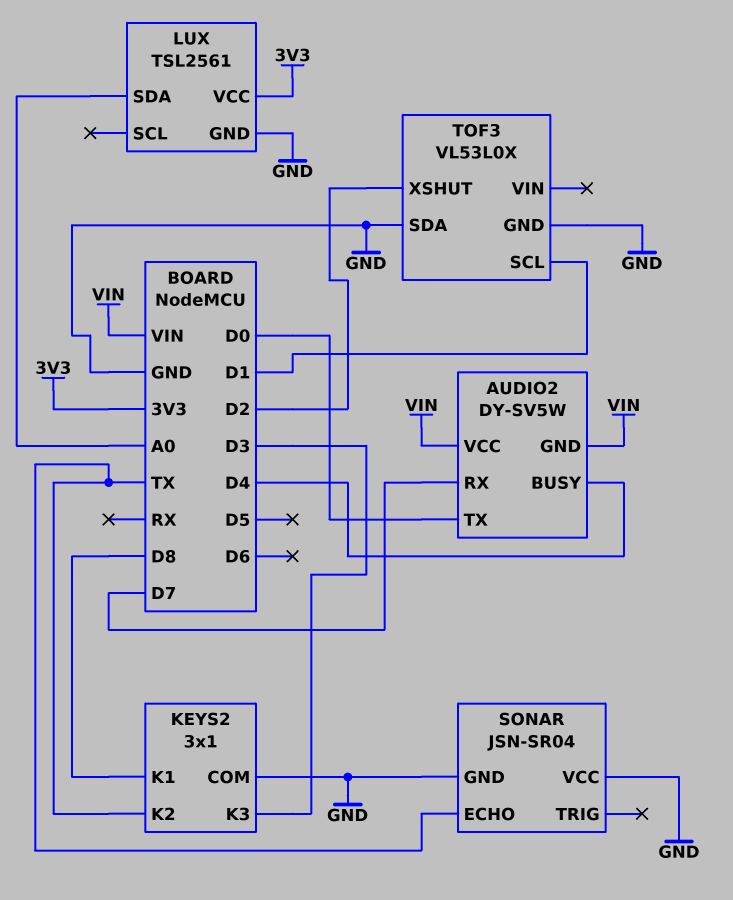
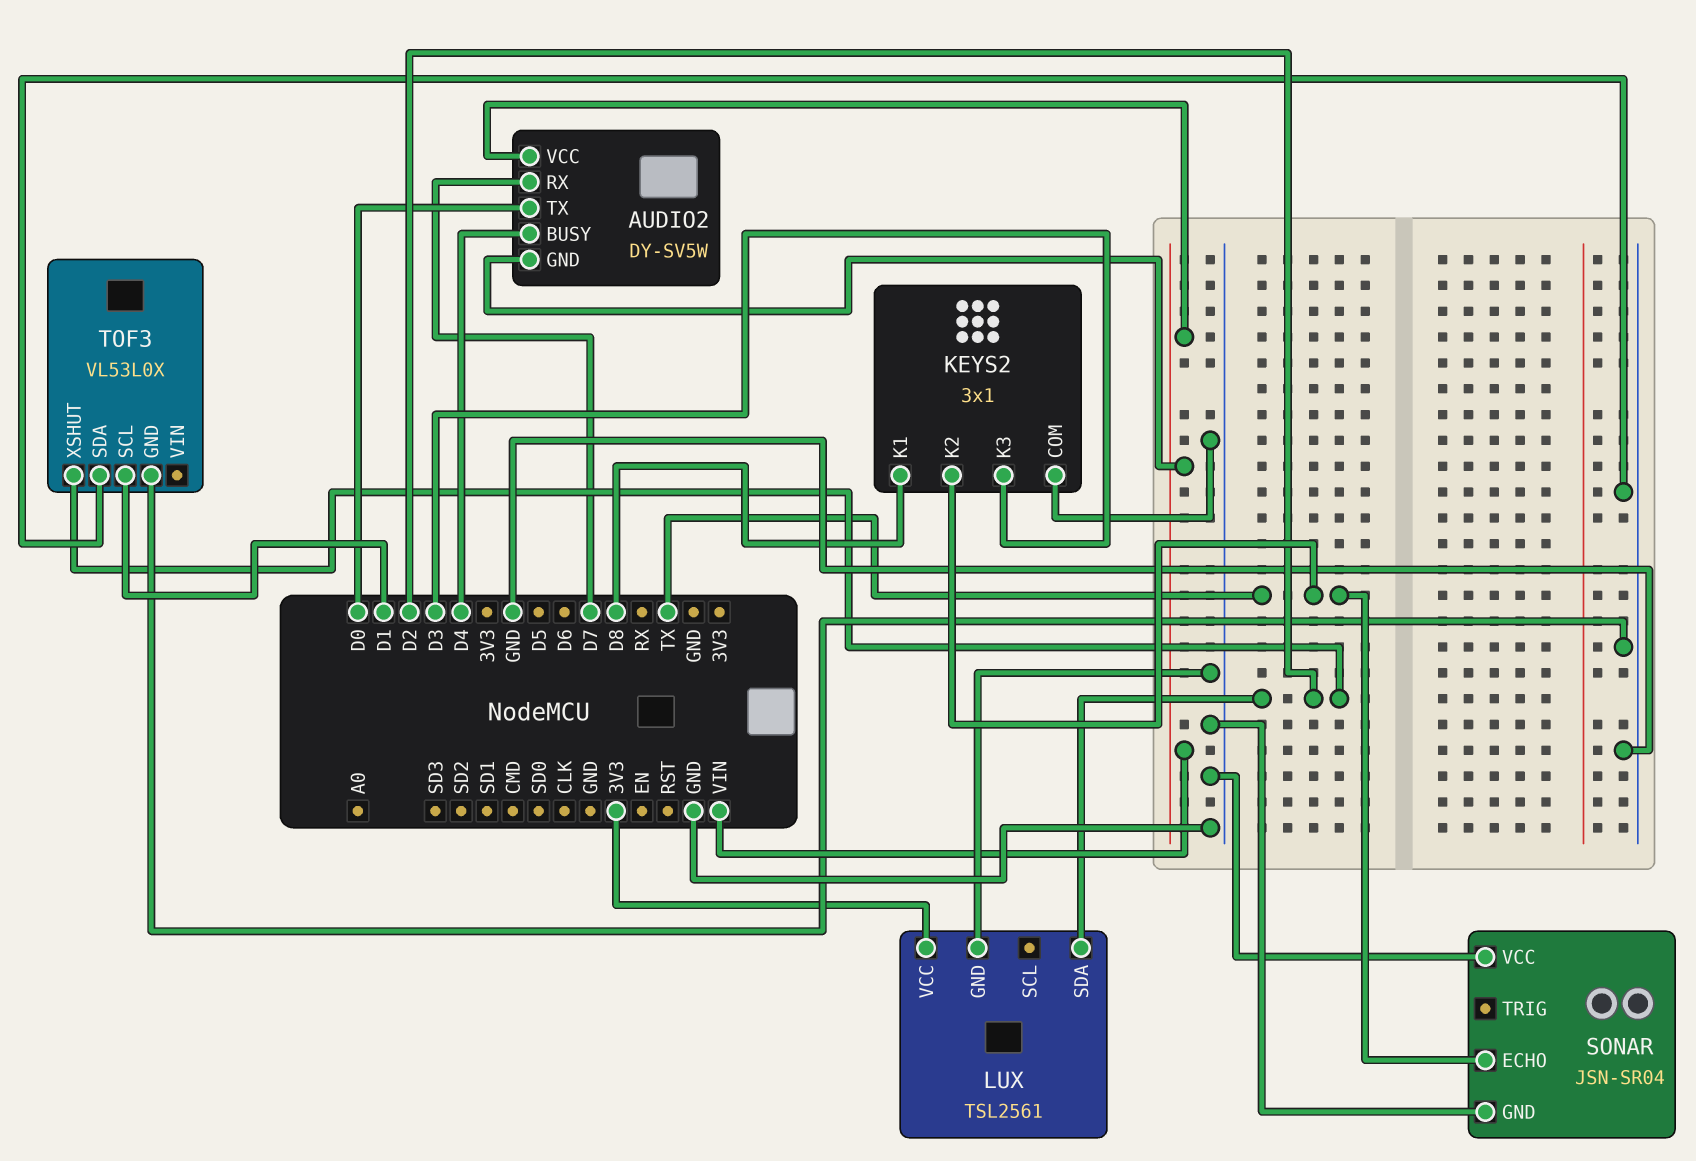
LUX pin SDA: A0 -> D2

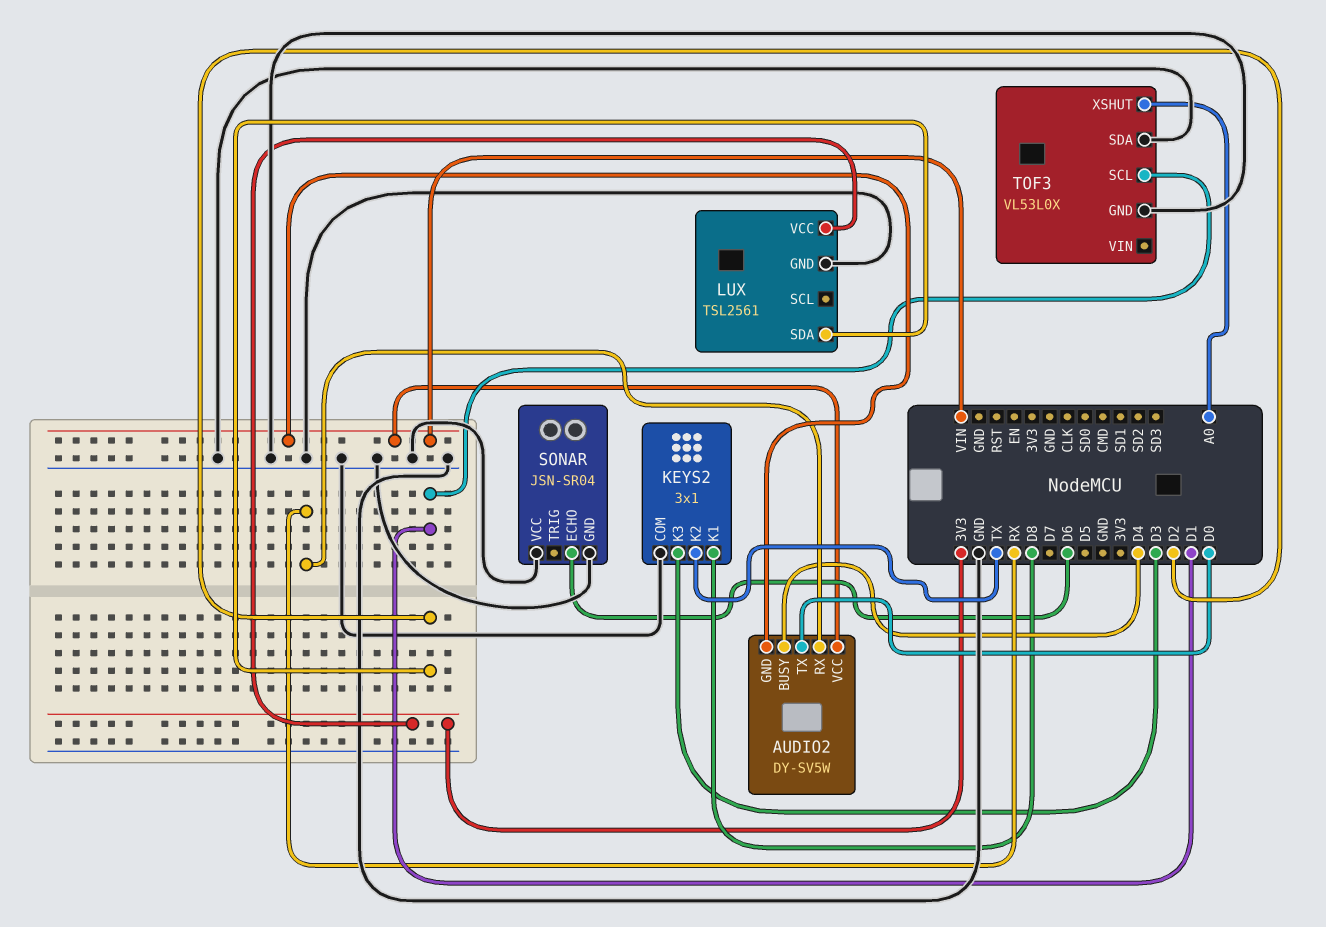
AUDIO2 pin RX: D7 -> RX
SONAR pin ECHO: TX -> D6
TOF3 pin XSHUT: D2 -> A0

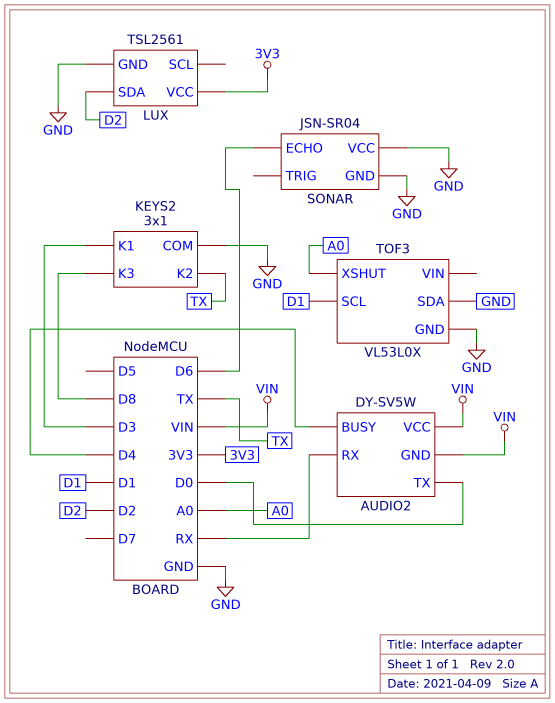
KEYS2 pin K1: D8 -> D3
KEYS2 pin K3: D3 -> D8

